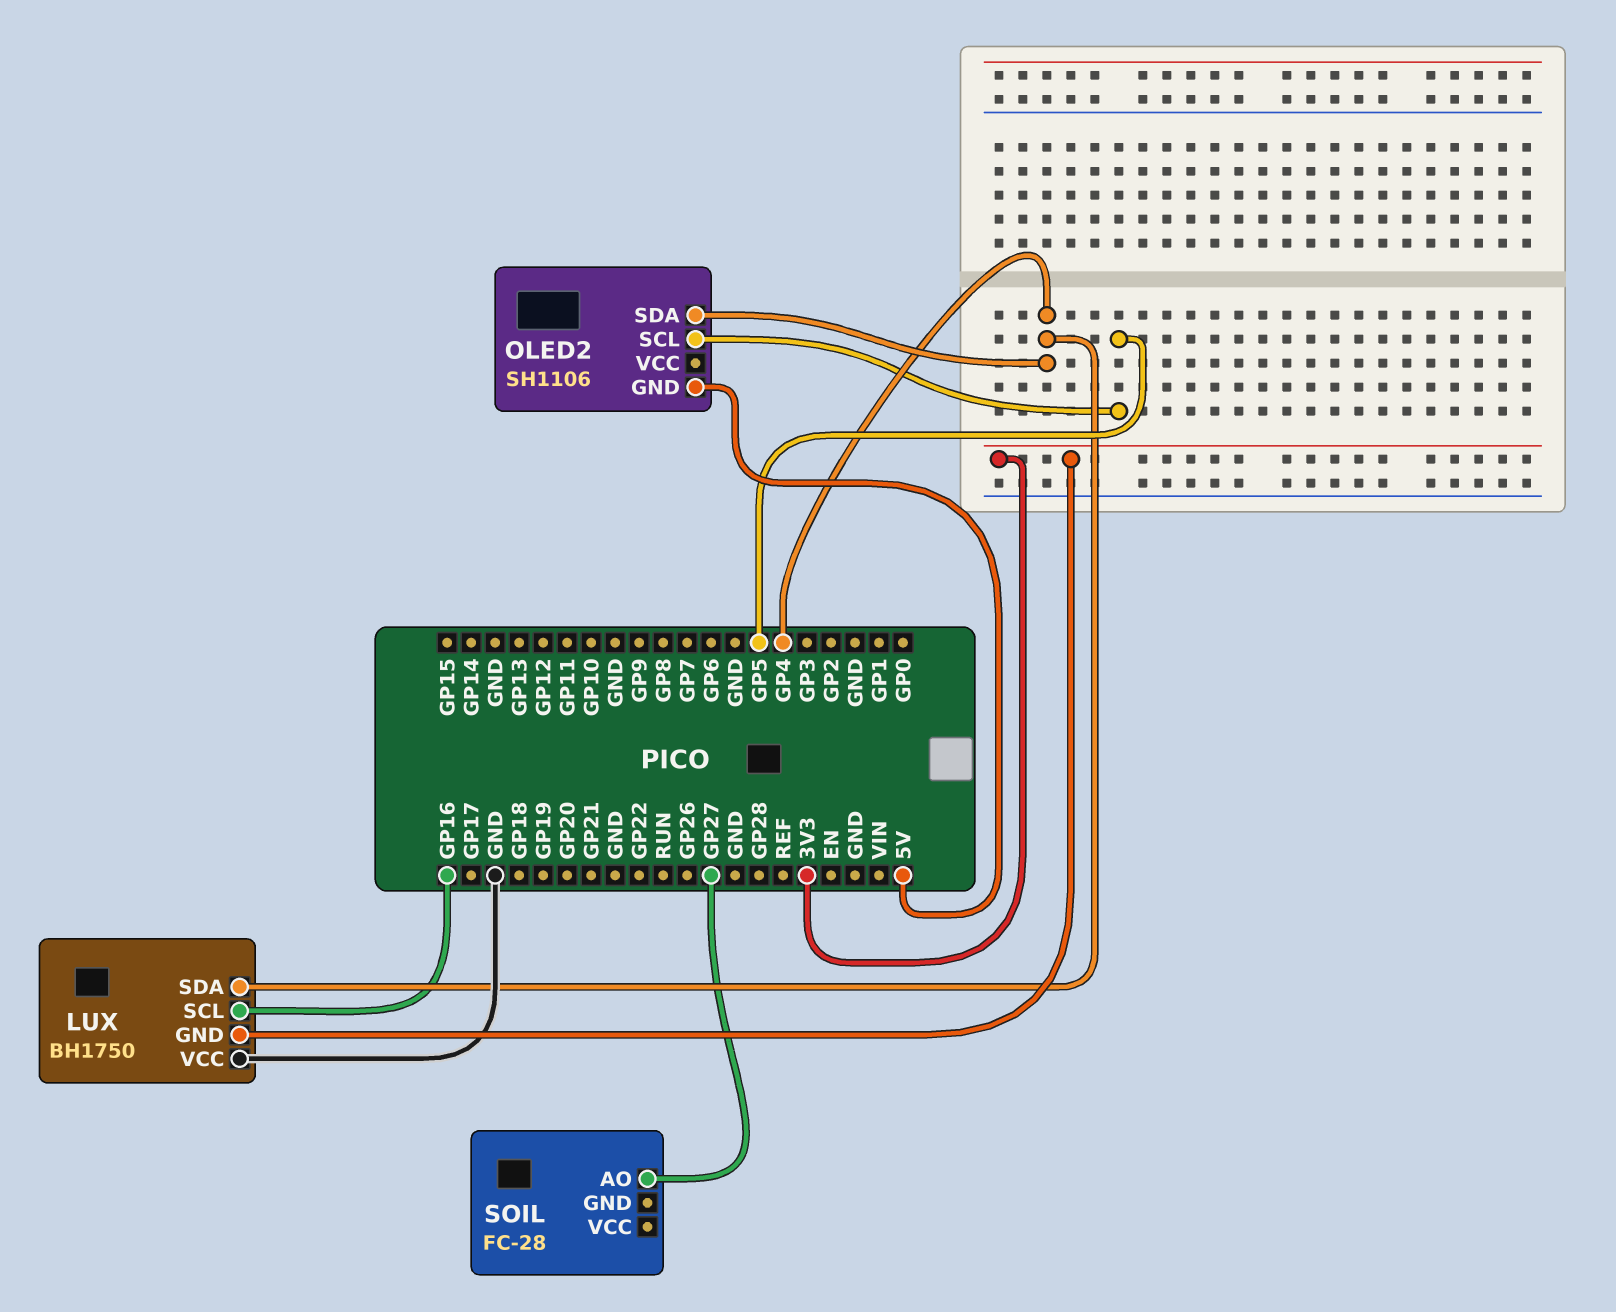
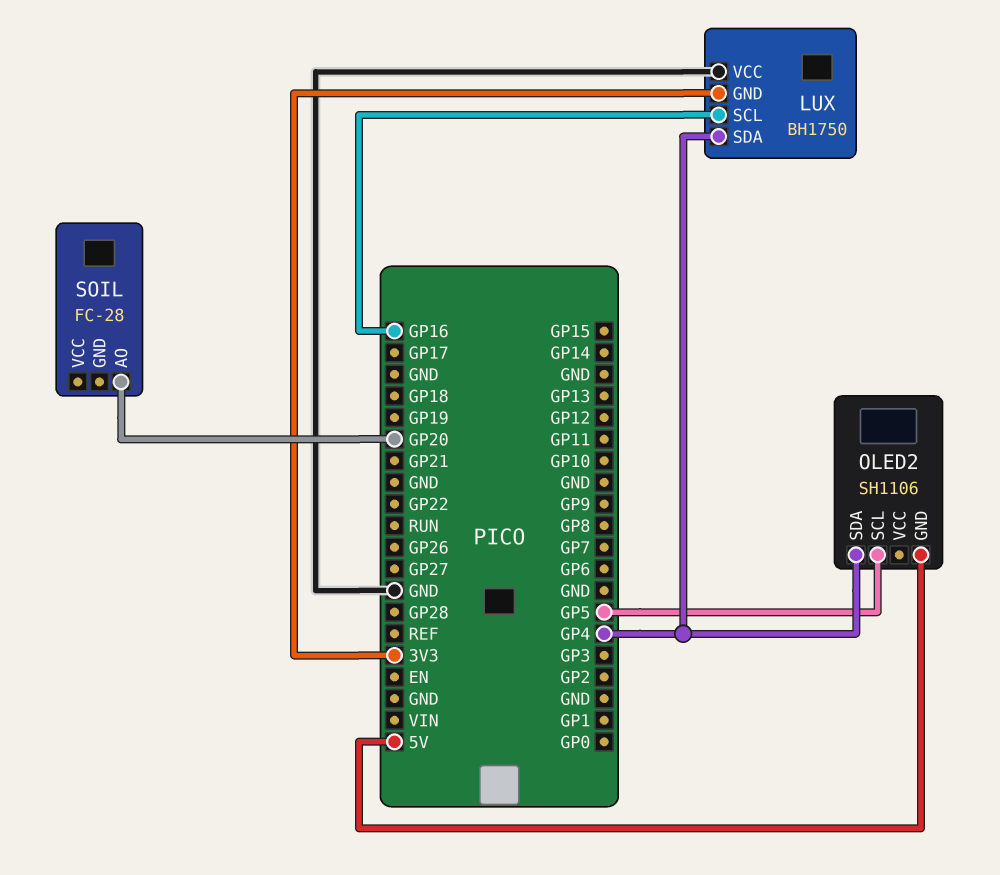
SOIL pin AO: GP27 -> GP20

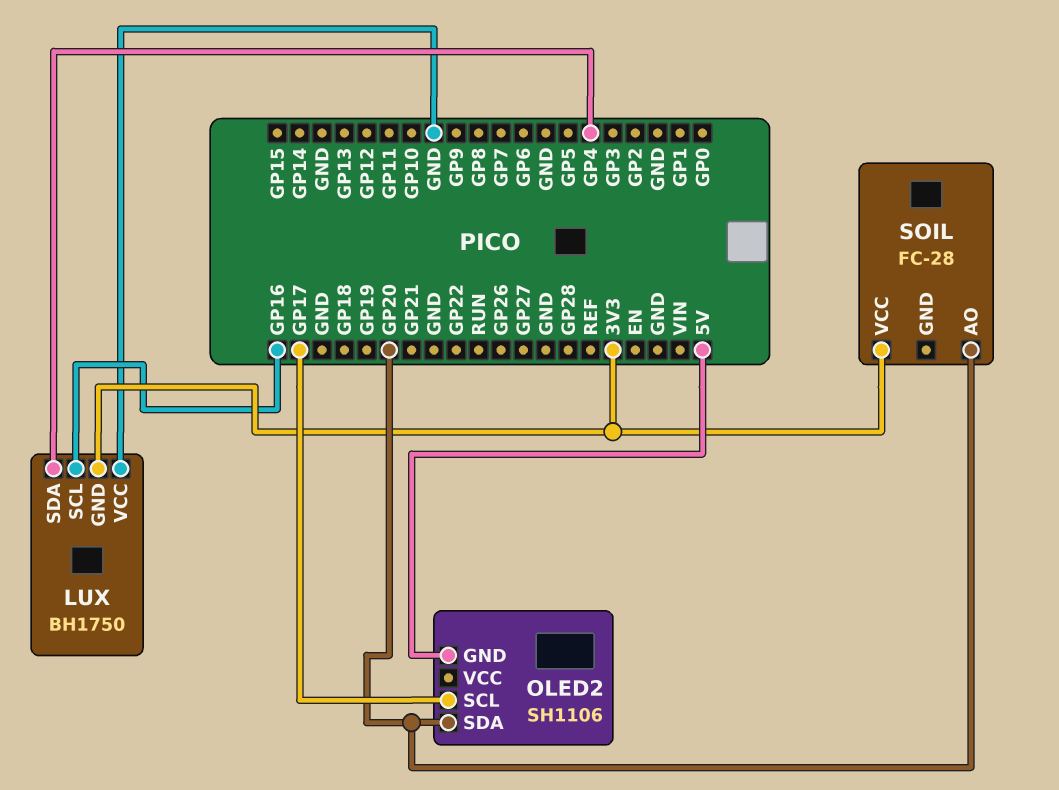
OLED2 pin SCL: GP5 -> GP17
OLED2 pin SDA: GP4 -> GP20
SOIL pin VCC: none -> 3V3

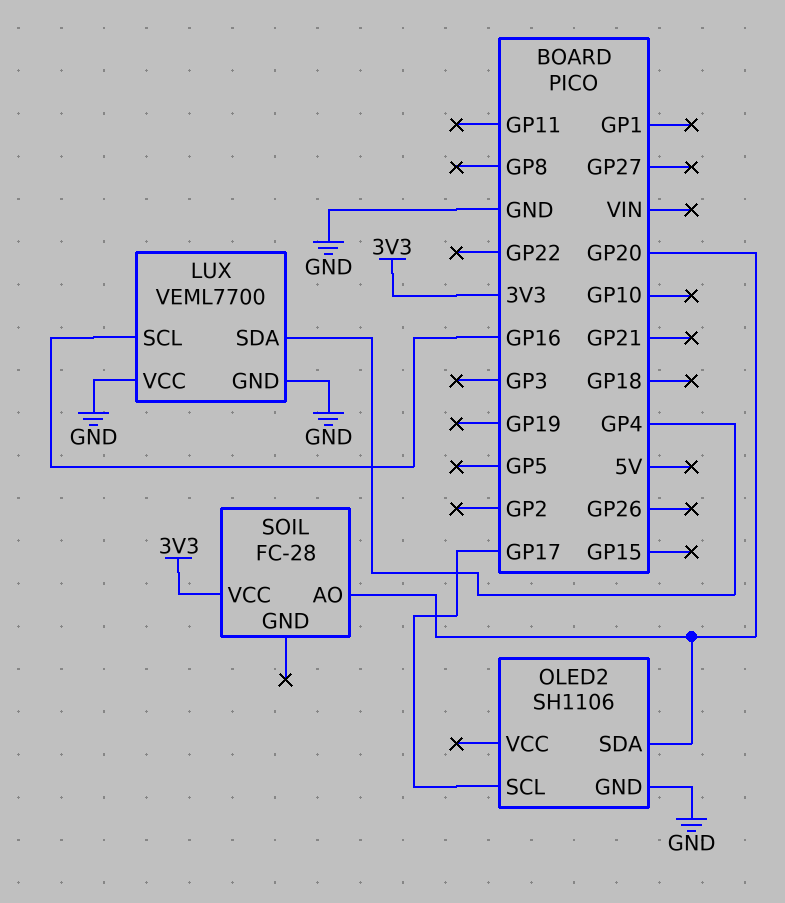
LUX: BH1750 -> VEML7700
LUX pin GND: 3V3 -> GND
OLED2 pin GND: 5V -> GND

